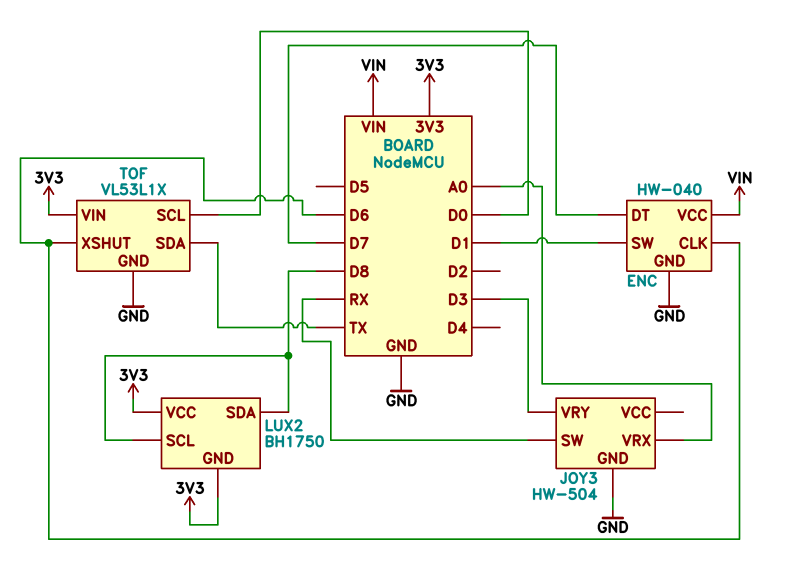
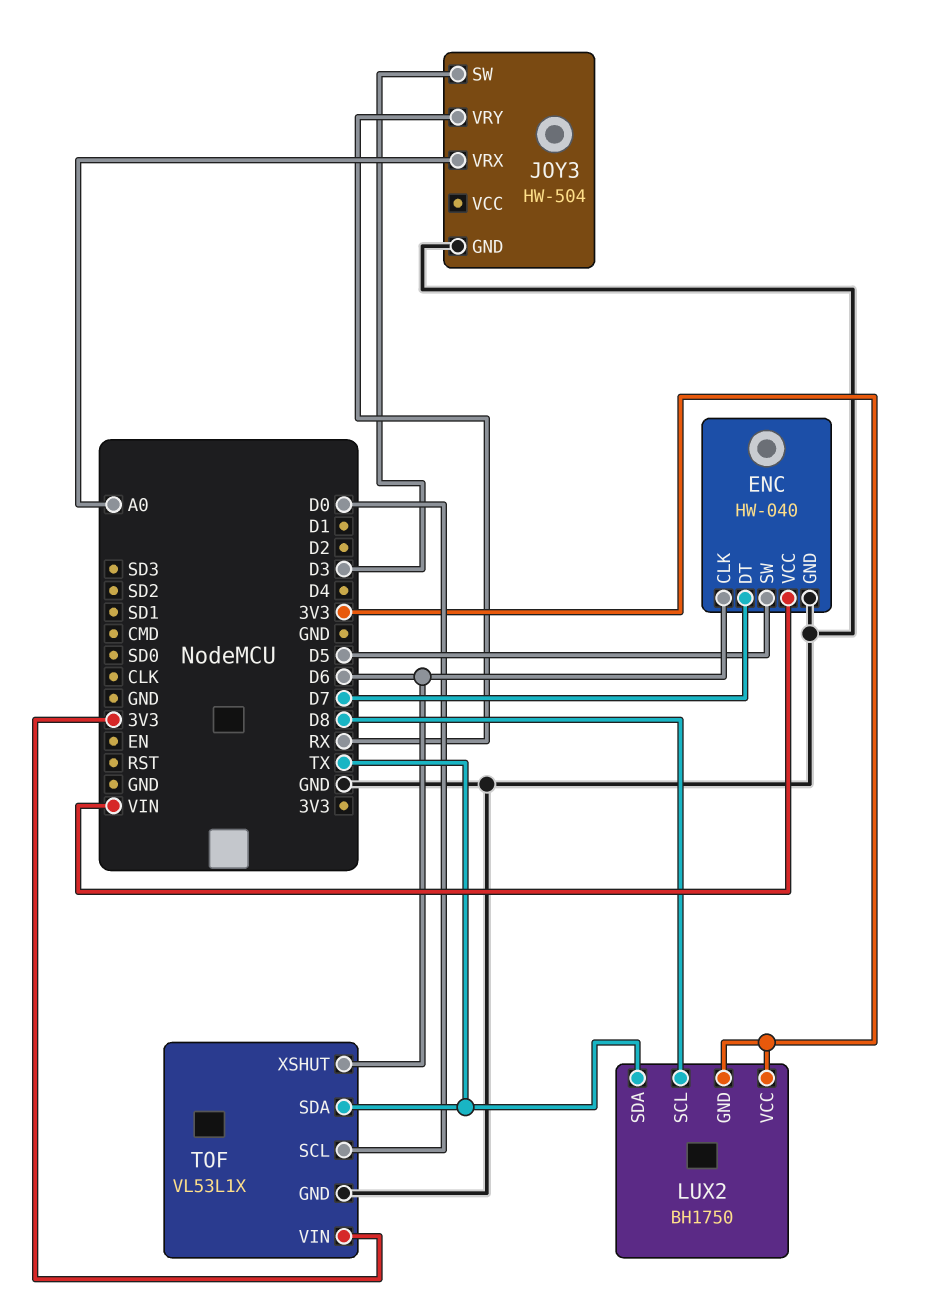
ENC pin SW: D1 -> D5
JOY3 pin SW: RX -> D3
JOY3 pin VRY: D3 -> RX
LUX2 pin SDA: D8 -> TX

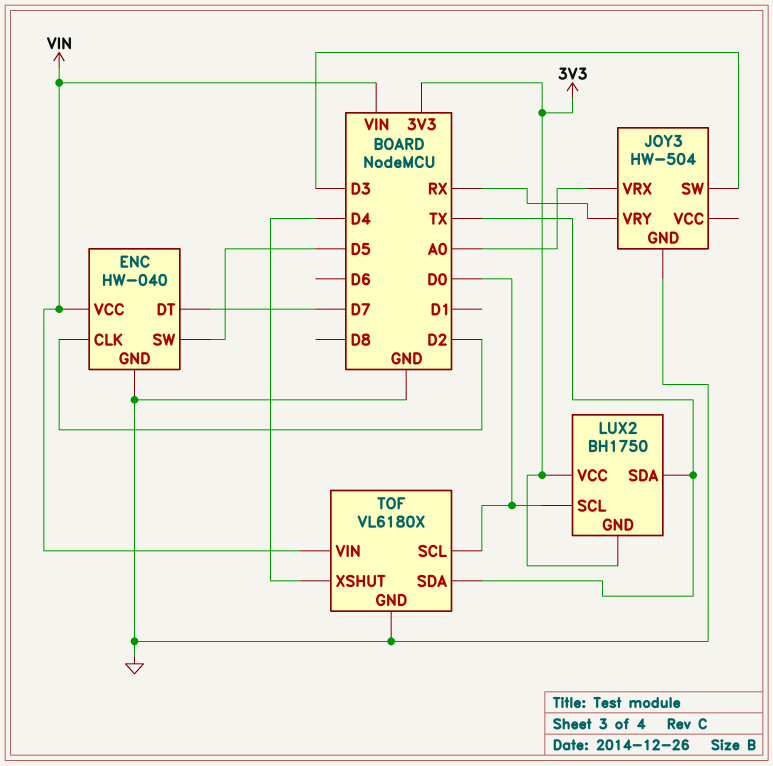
ENC pin CLK: D6 -> D2
LUX2 pin SCL: D8 -> D0
TOF: VL53L1X -> VL6180X
TOF pin VIN: 3V3 -> VIN
TOF pin XSHUT: D6 -> D4

